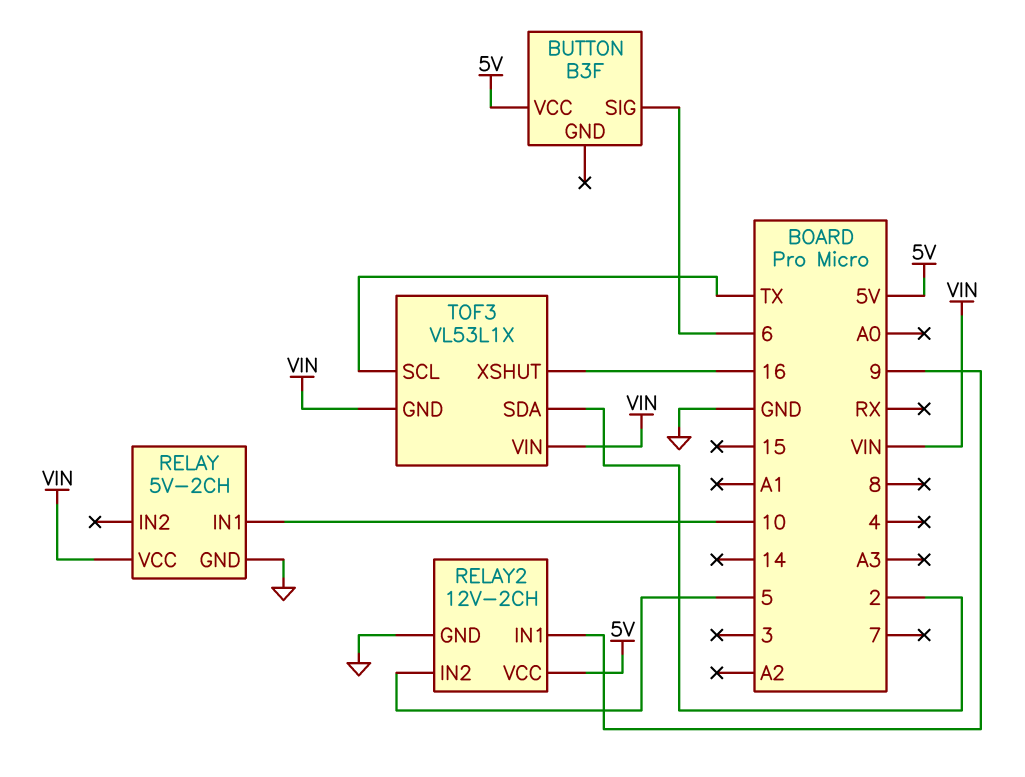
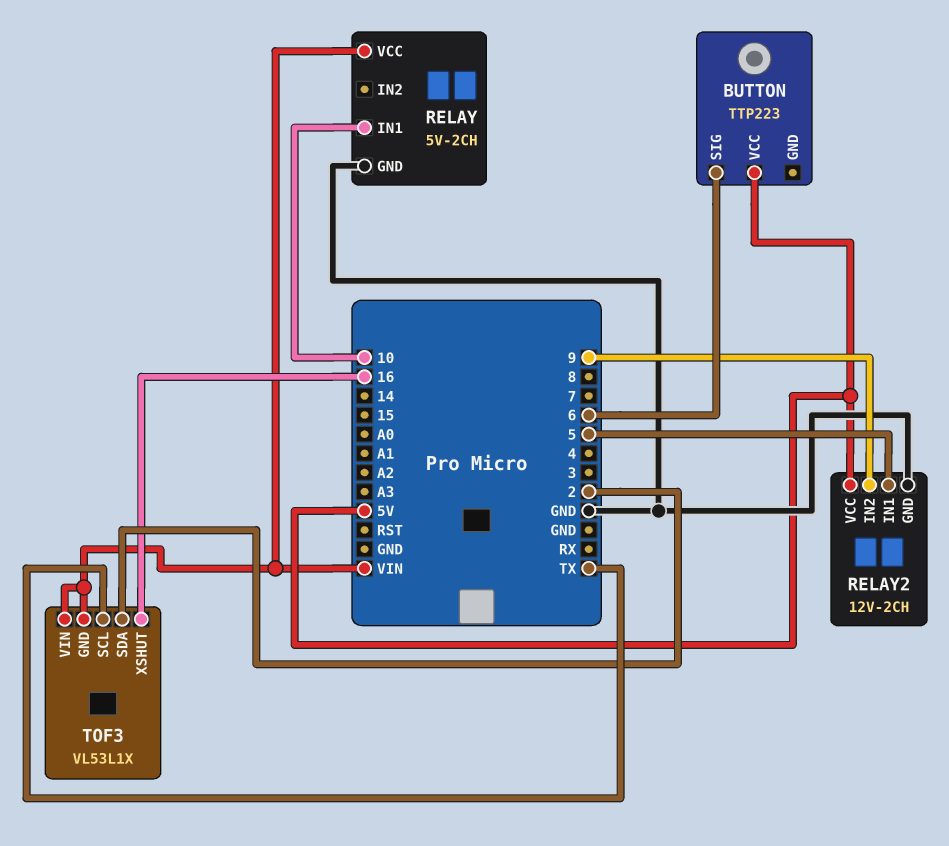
BUTTON: B3F -> TTP223
RELAY2 pin IN1: 9 -> 5
RELAY2 pin IN2: 5 -> 9

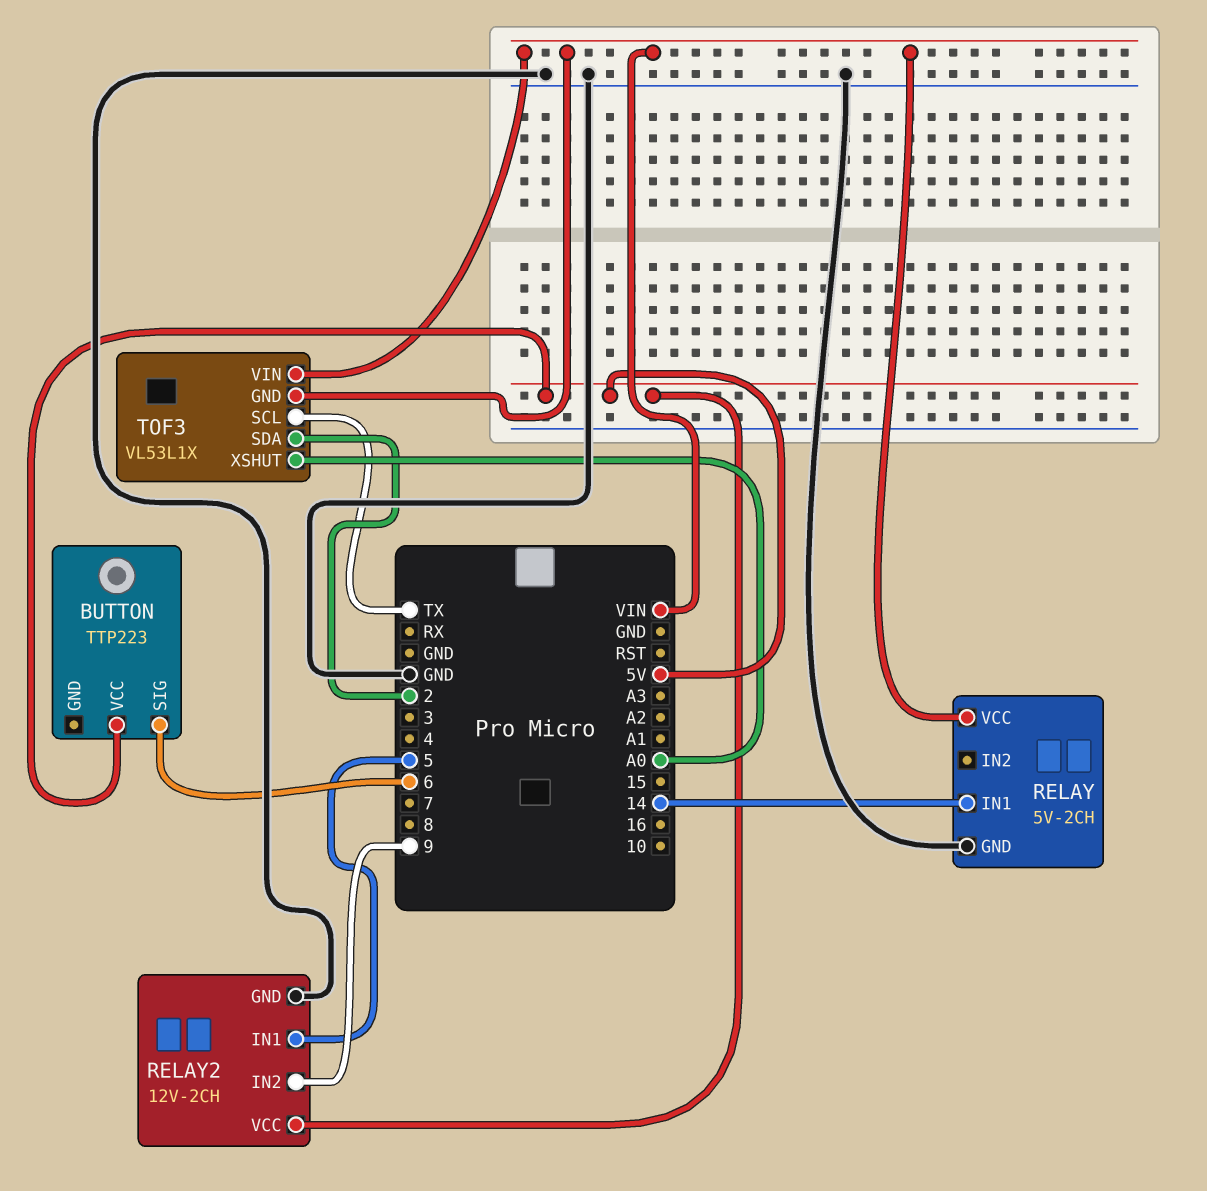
RELAY pin IN1: 10 -> 14
TOF3 pin XSHUT: 16 -> A0

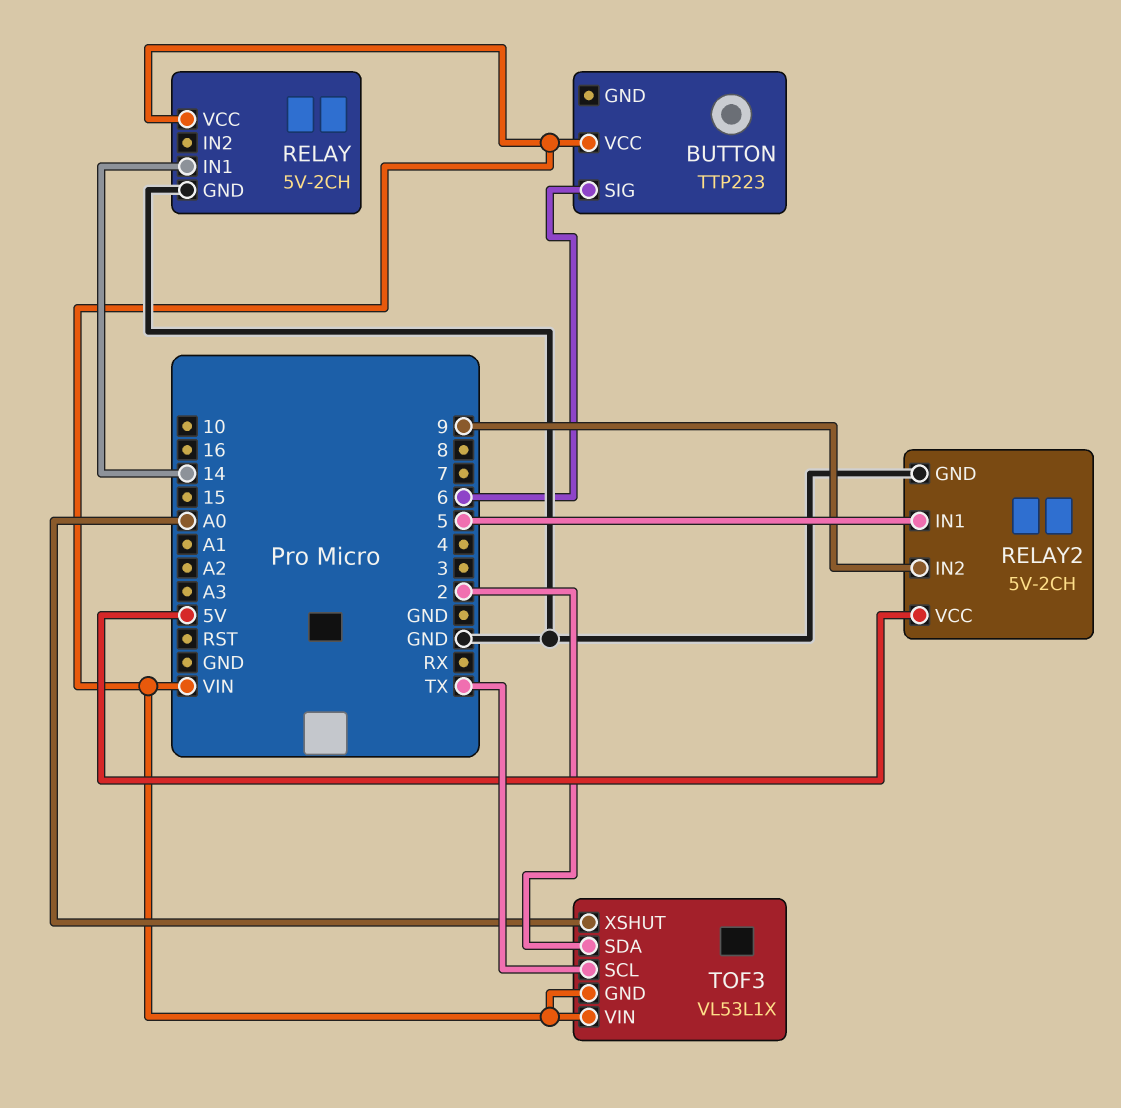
BUTTON pin VCC: 5V -> VIN
RELAY2: 12V-2CH -> 5V-2CH

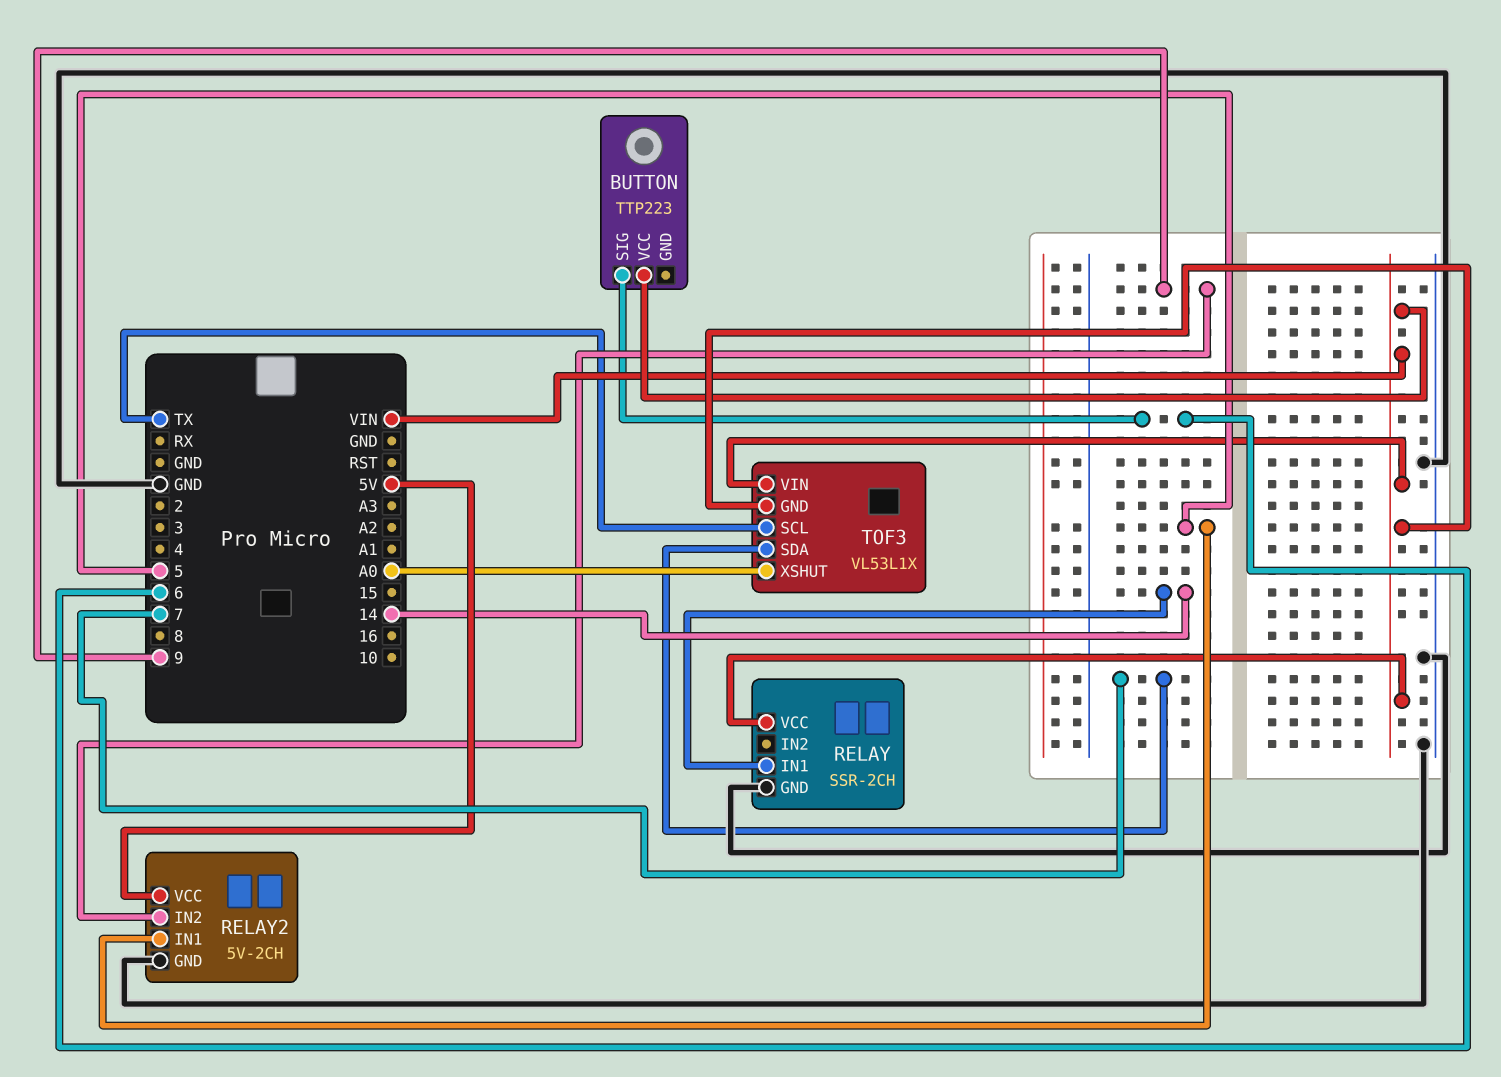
RELAY: 5V-2CH -> SSR-2CH
TOF3 pin SDA: 2 -> 7

